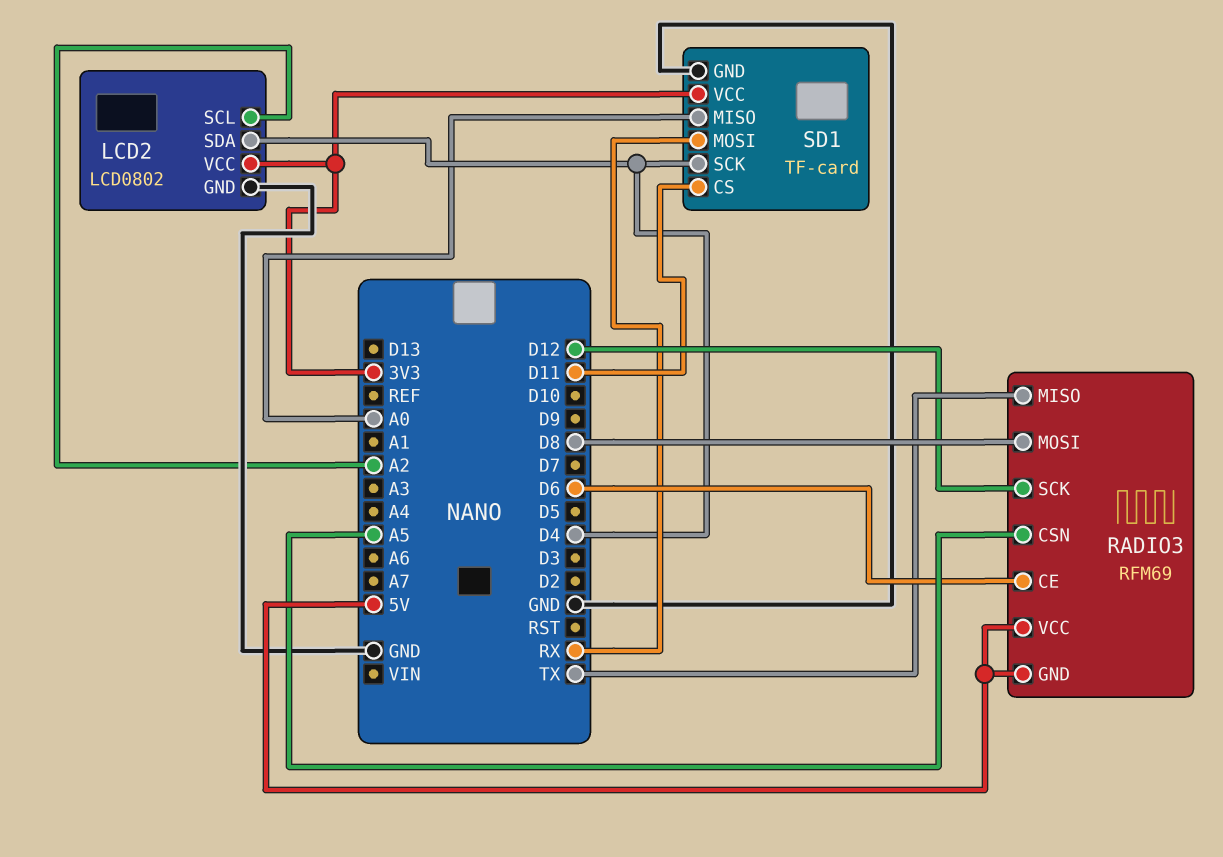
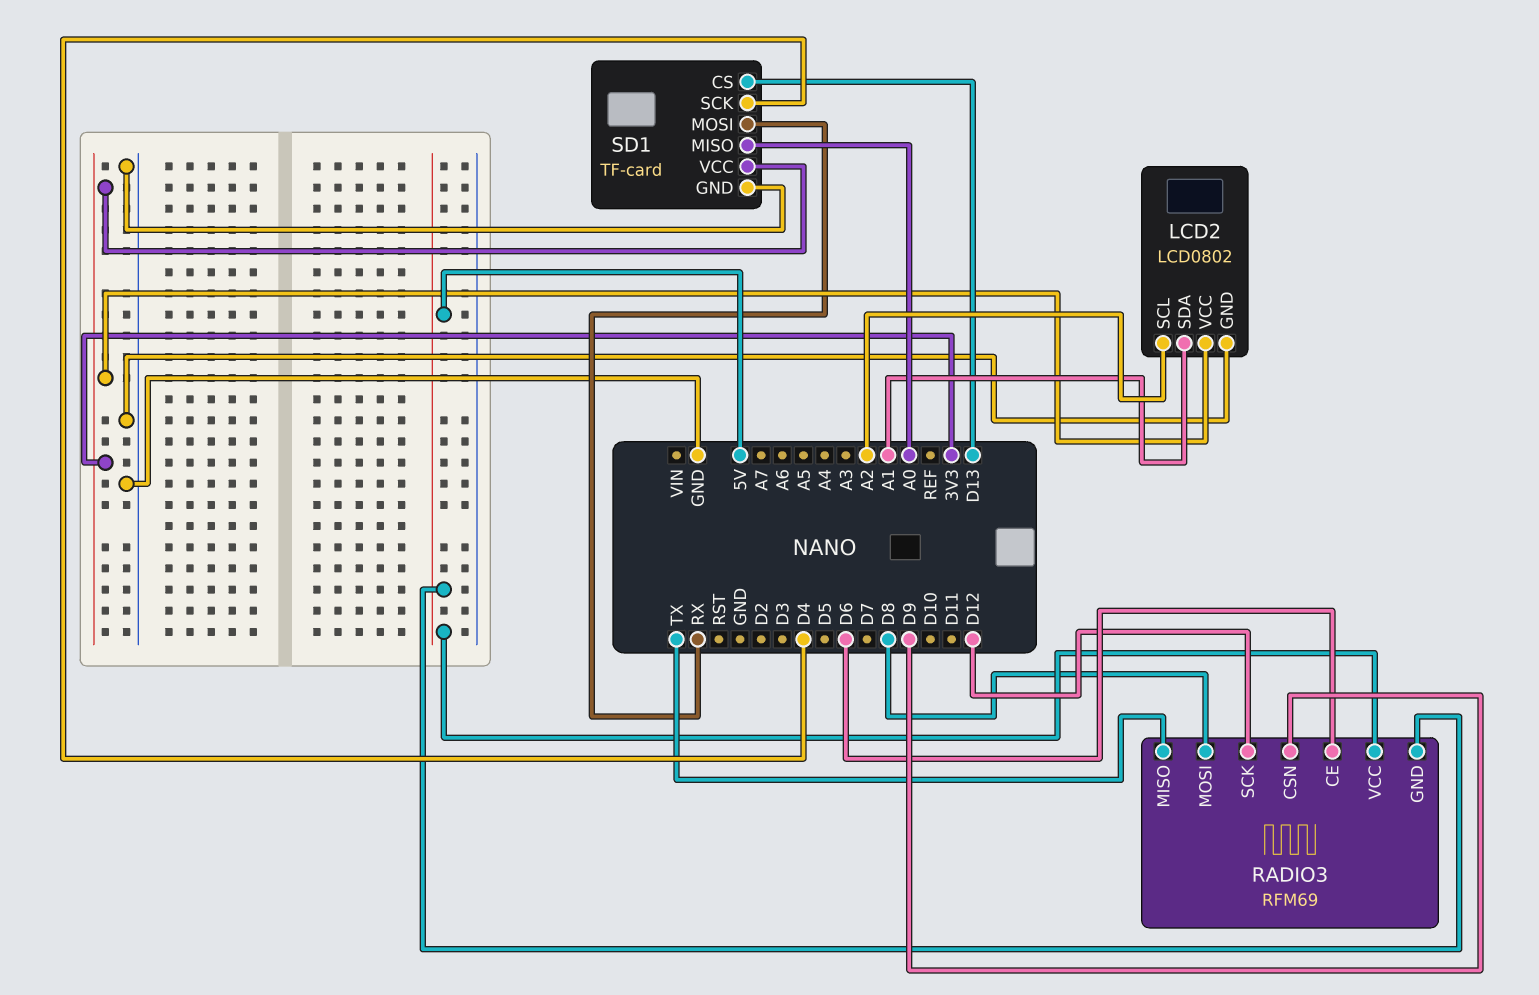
LCD2 pin SDA: D4 -> A1
RADIO3 pin CSN: A5 -> D9
SD1 pin CS: D11 -> D13

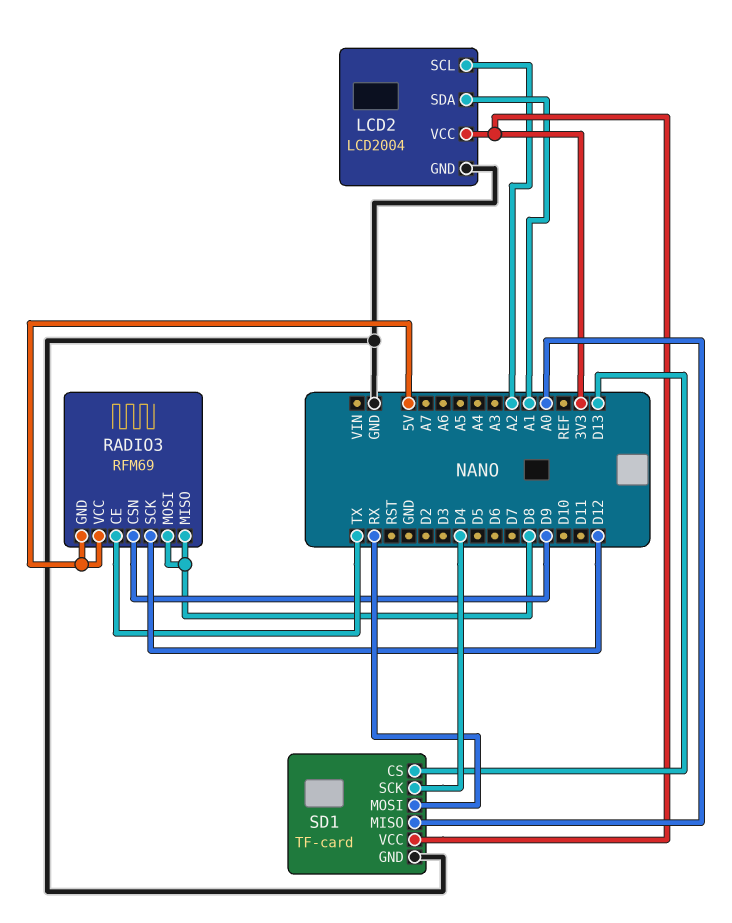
LCD2: LCD0802 -> LCD2004
RADIO3 pin CE: D6 -> TX
RADIO3 pin MISO: TX -> D8

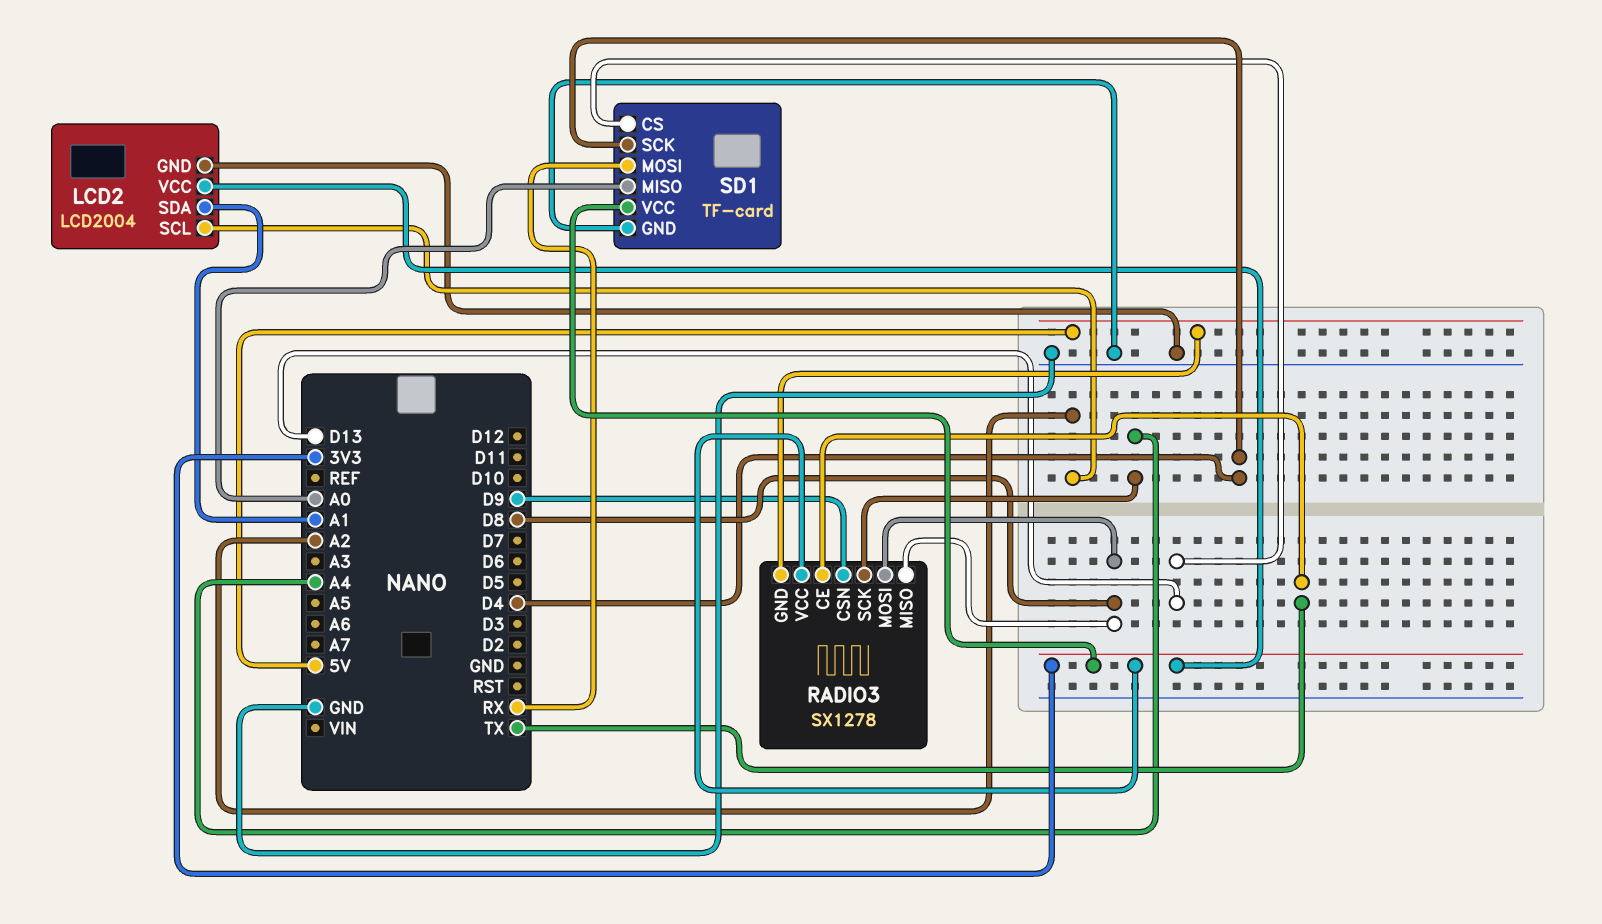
RADIO3: RFM69 -> SX1278
RADIO3 pin SCK: D12 -> A4
RADIO3 pin VCC: 5V -> 3V3

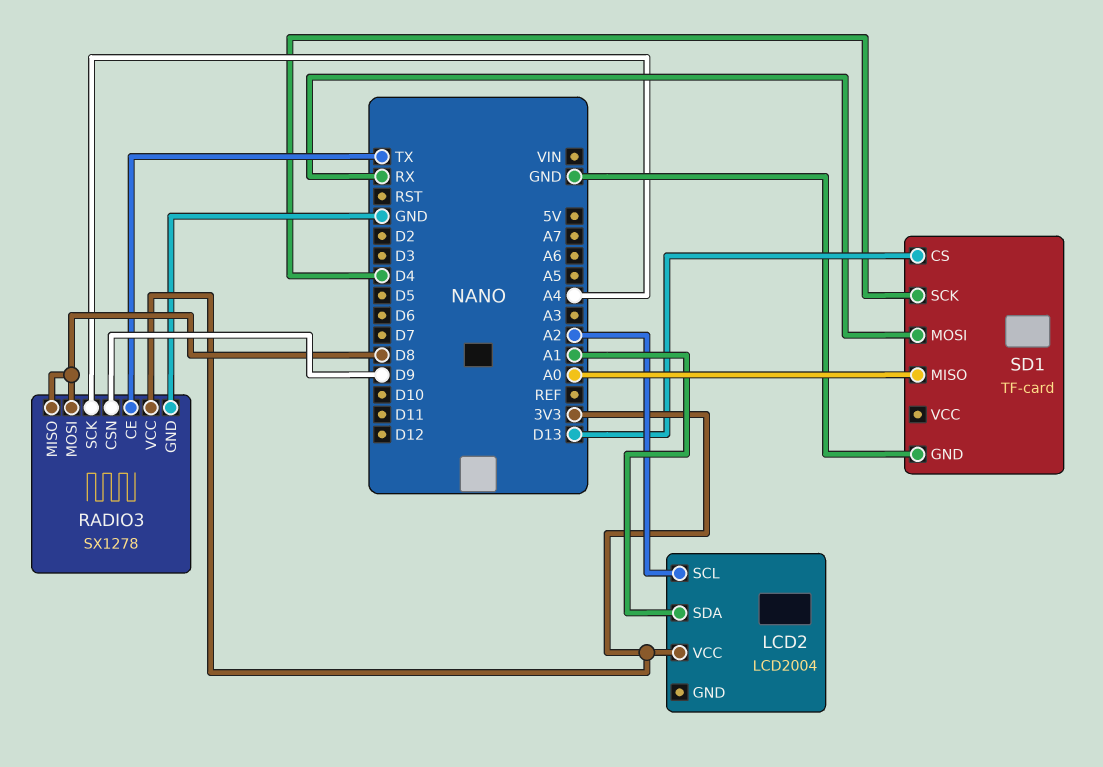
LCD2 pin GND: GND -> none
RADIO3 pin GND: 5V -> GND
SD1 pin VCC: 3V3 -> none

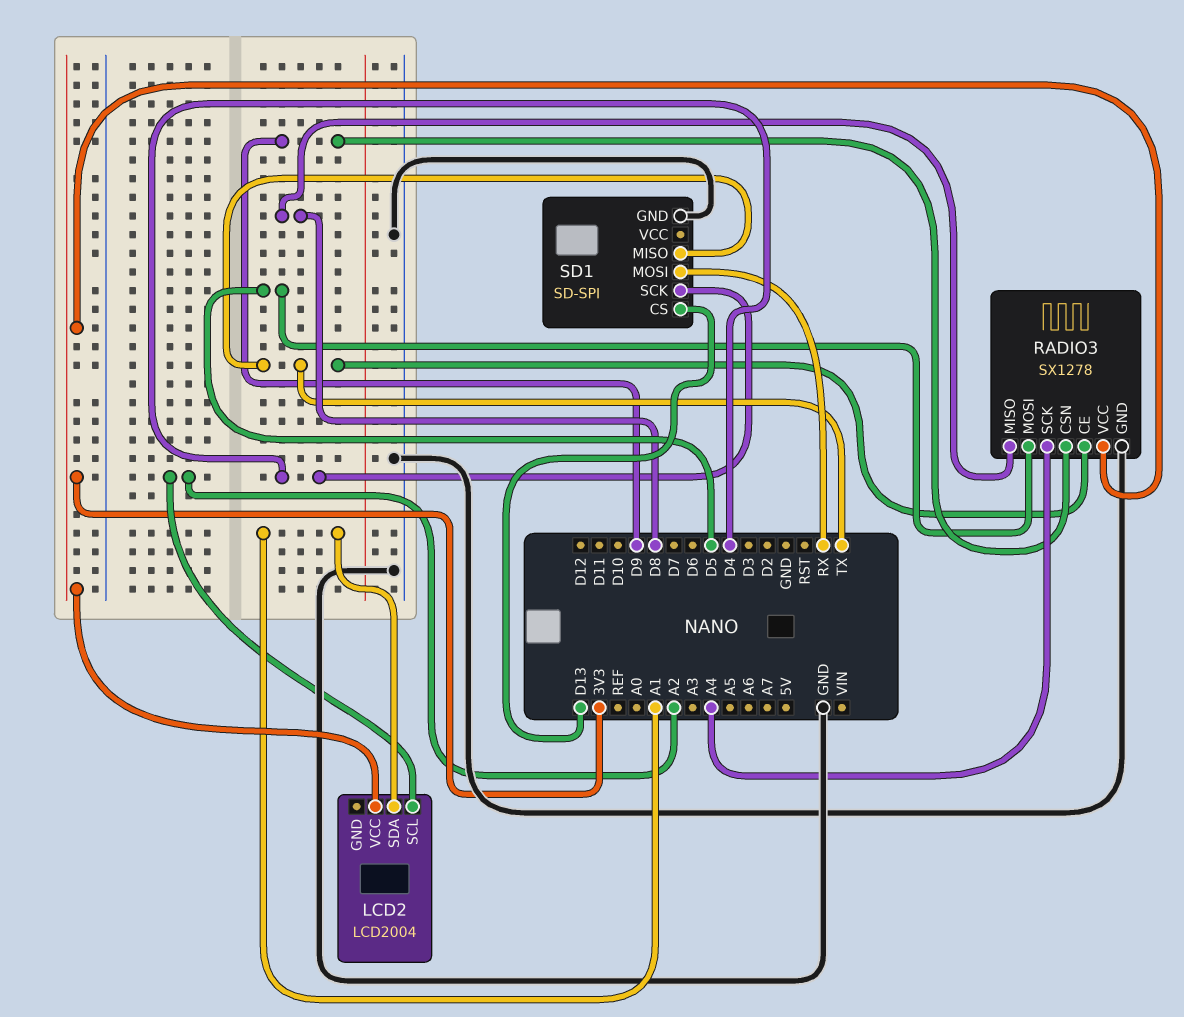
RADIO3 pin MOSI: D8 -> D5
SD1: TF-card -> SD-SPI
SD1 pin MISO: A0 -> TX

